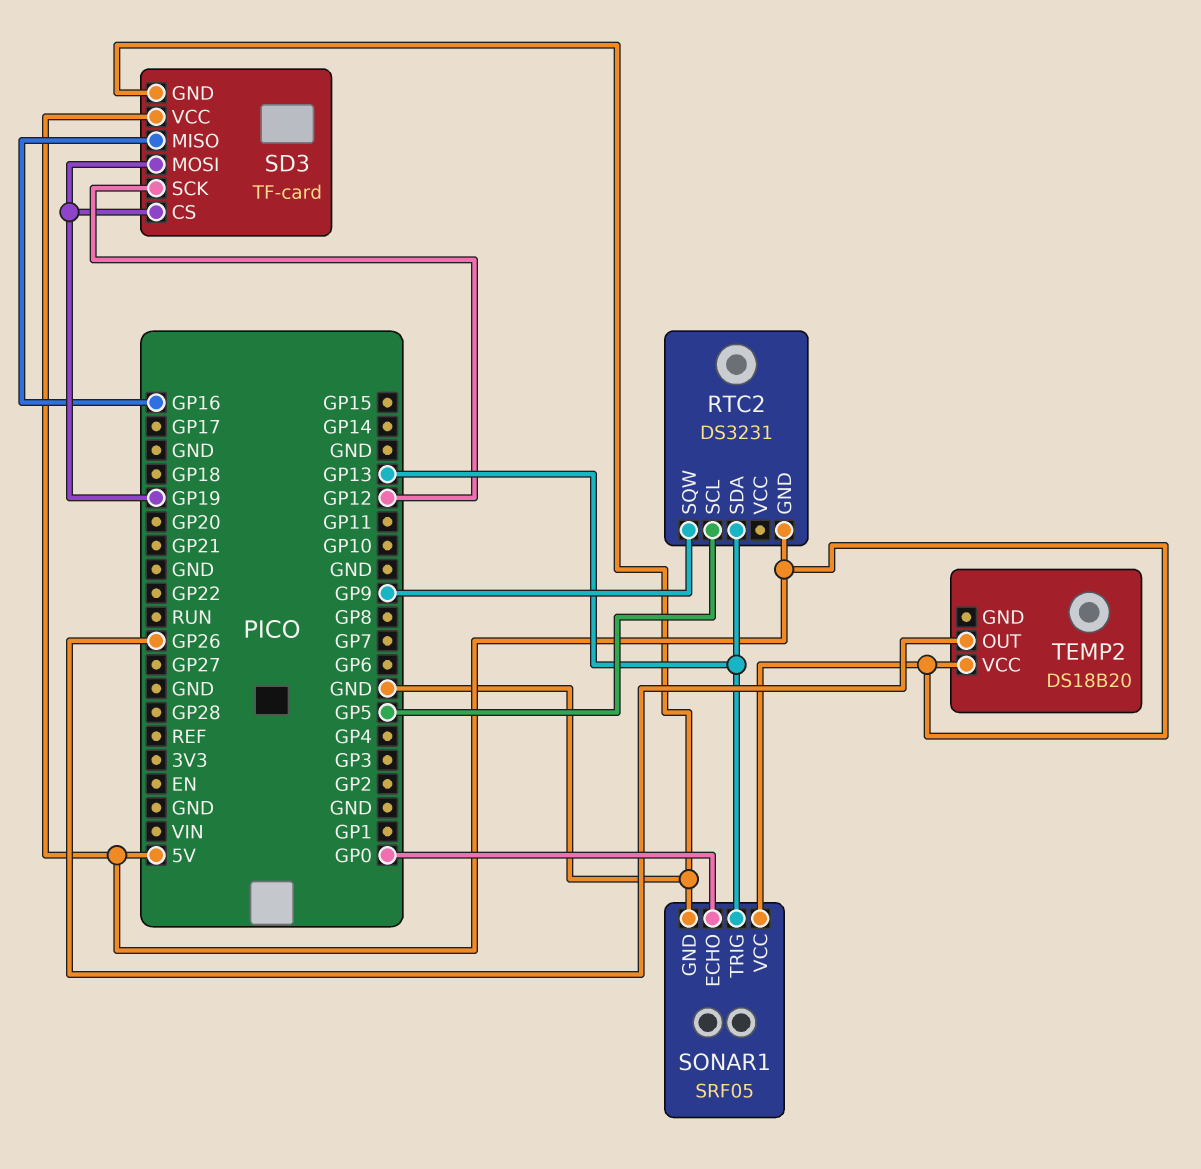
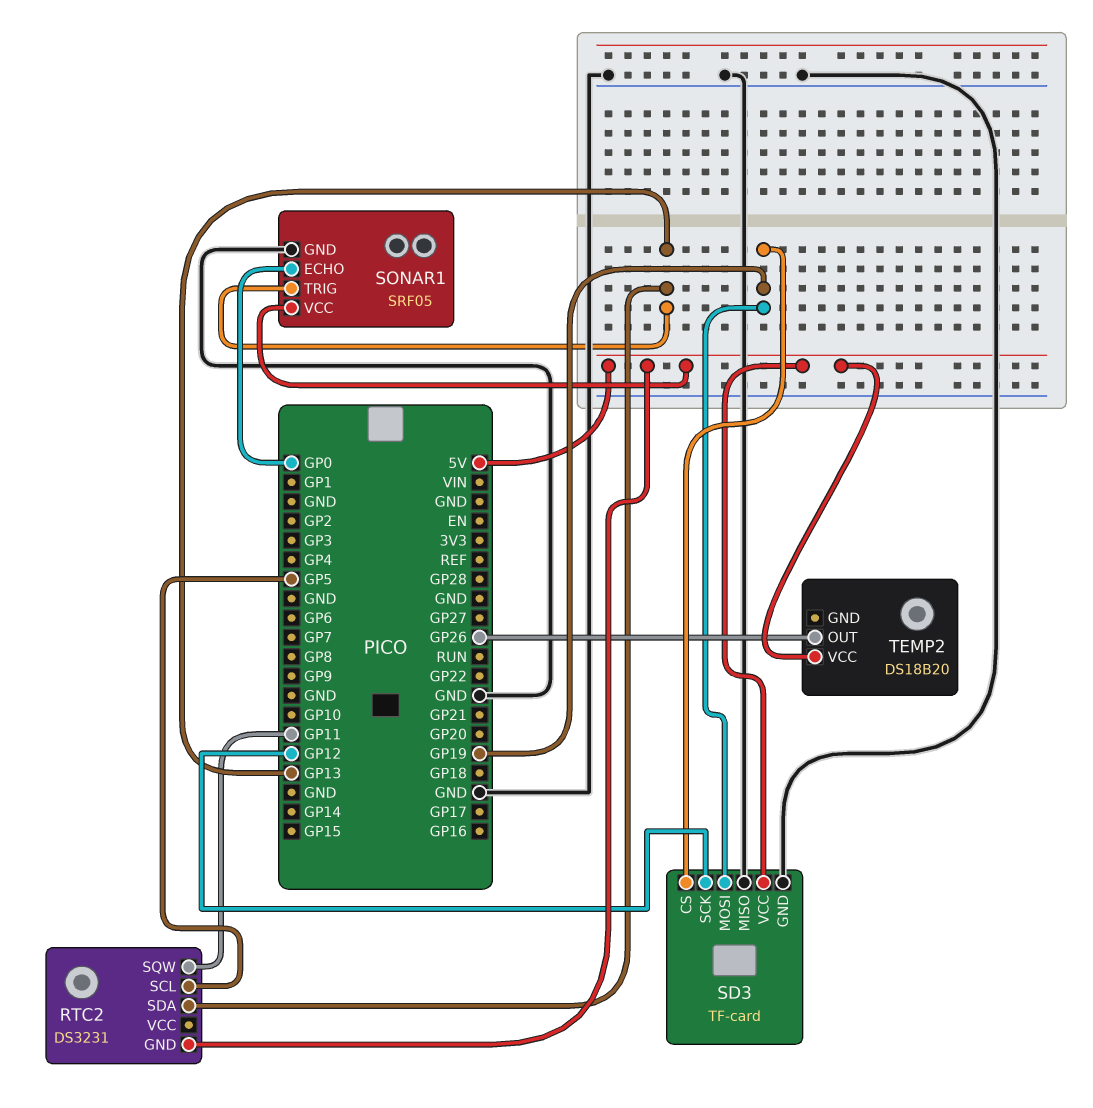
RTC2 pin SQW: GP9 -> GP11
SD3 pin MISO: GP16 -> GND

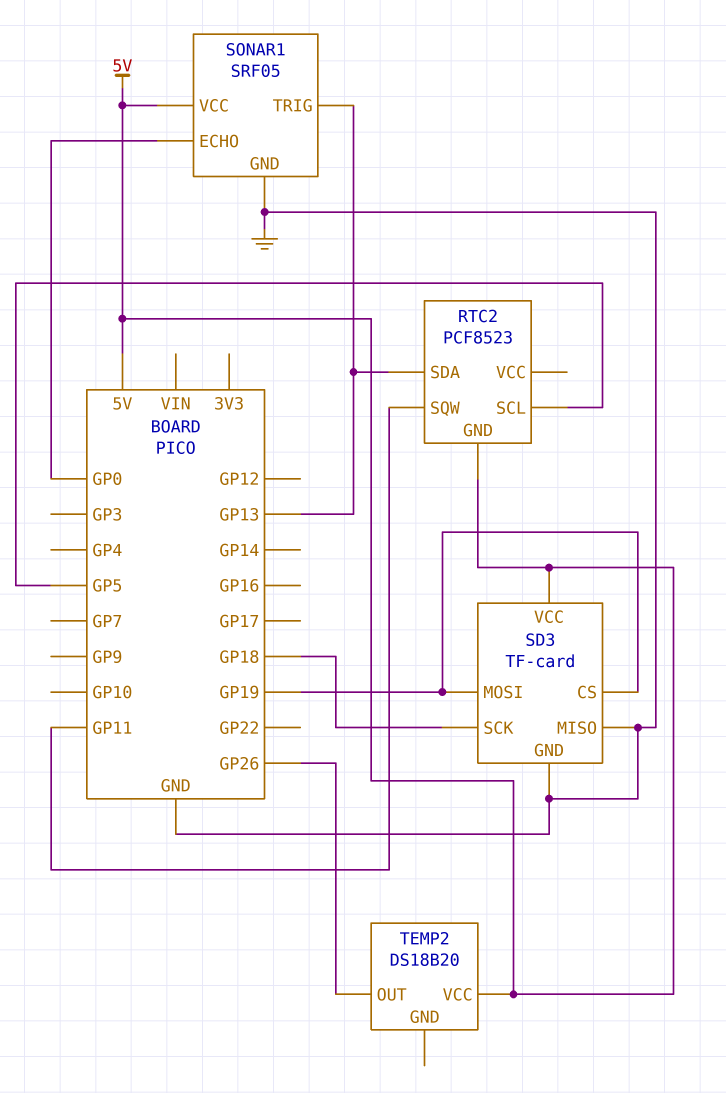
RTC2: DS3231 -> PCF8523
SD3 pin SCK: GP12 -> GP18

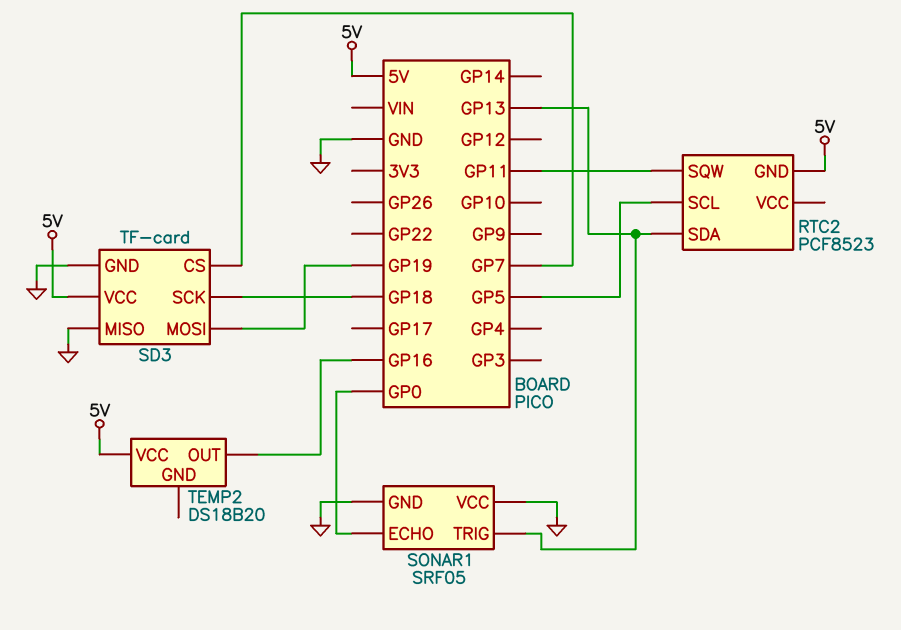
SD3 pin CS: GP19 -> GP7
SONAR1 pin VCC: 5V -> GND
TEMP2 pin OUT: GP26 -> GP16

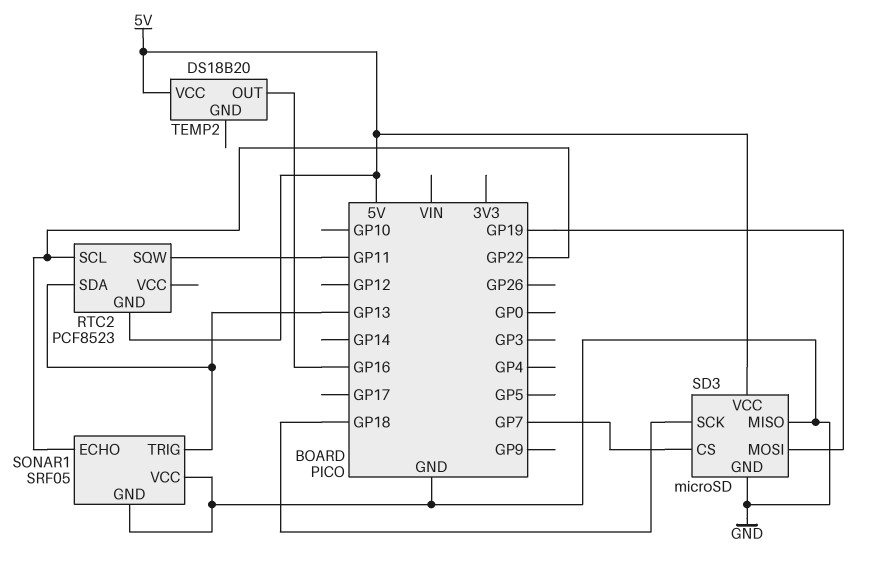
RTC2 pin SCL: GP5 -> GP22
SD3: TF-card -> microSD
SONAR1 pin ECHO: GP0 -> GP22

